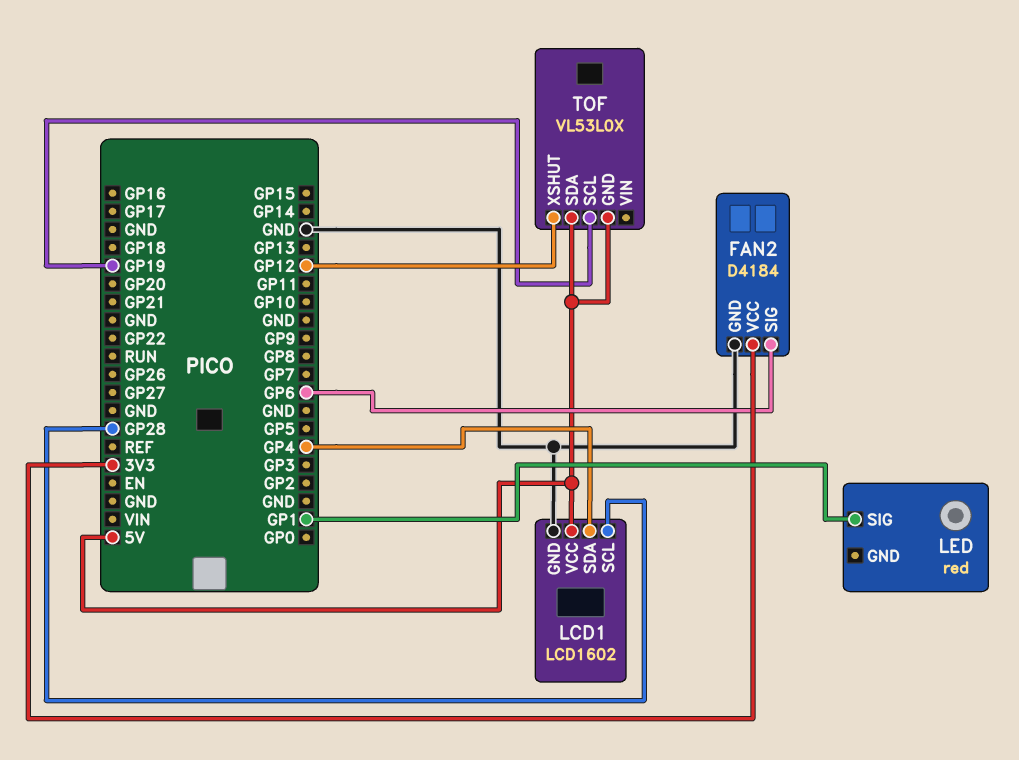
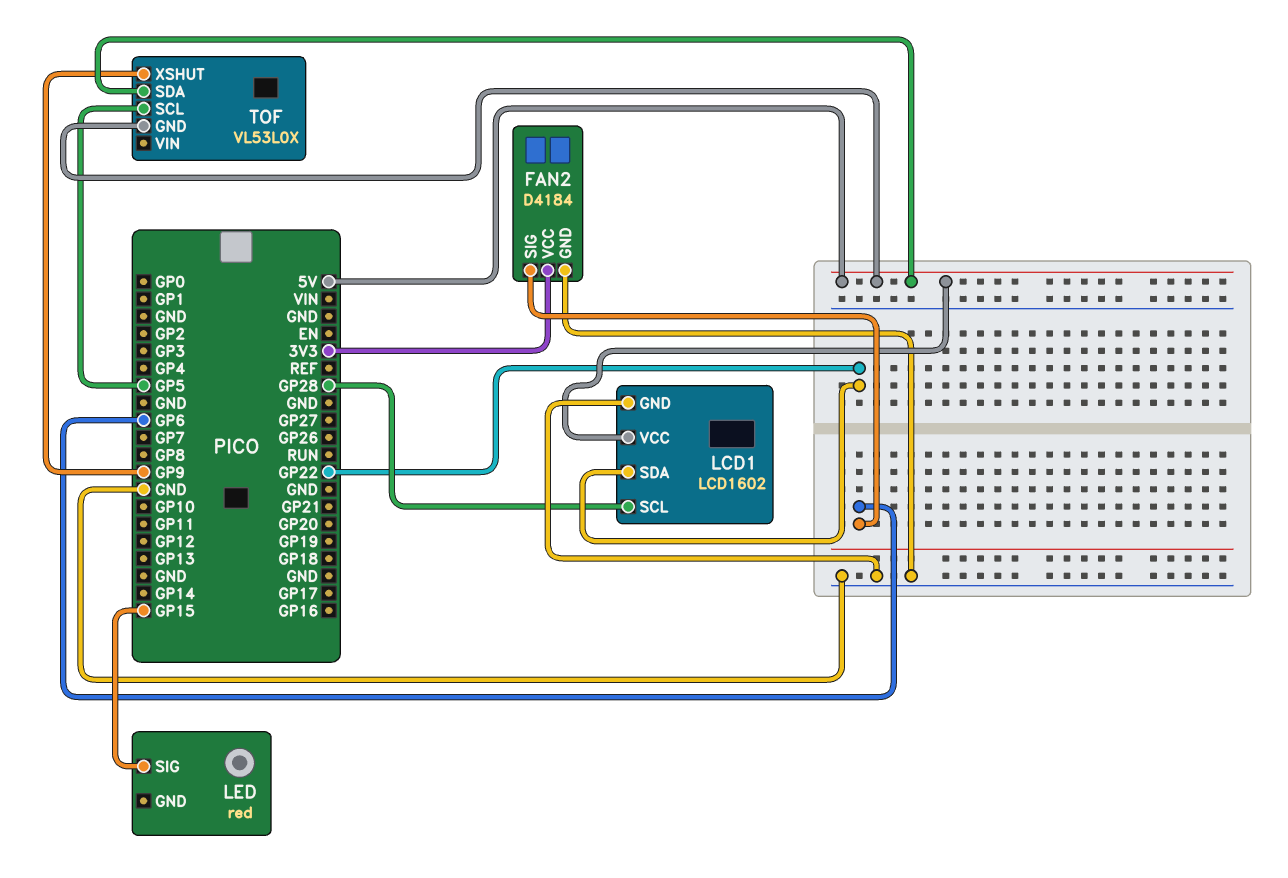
LCD1 pin SDA: GP4 -> GP22
LED pin SIG: GP1 -> GP15
TOF pin SCL: GP19 -> GP5
TOF pin XSHUT: GP12 -> GP9

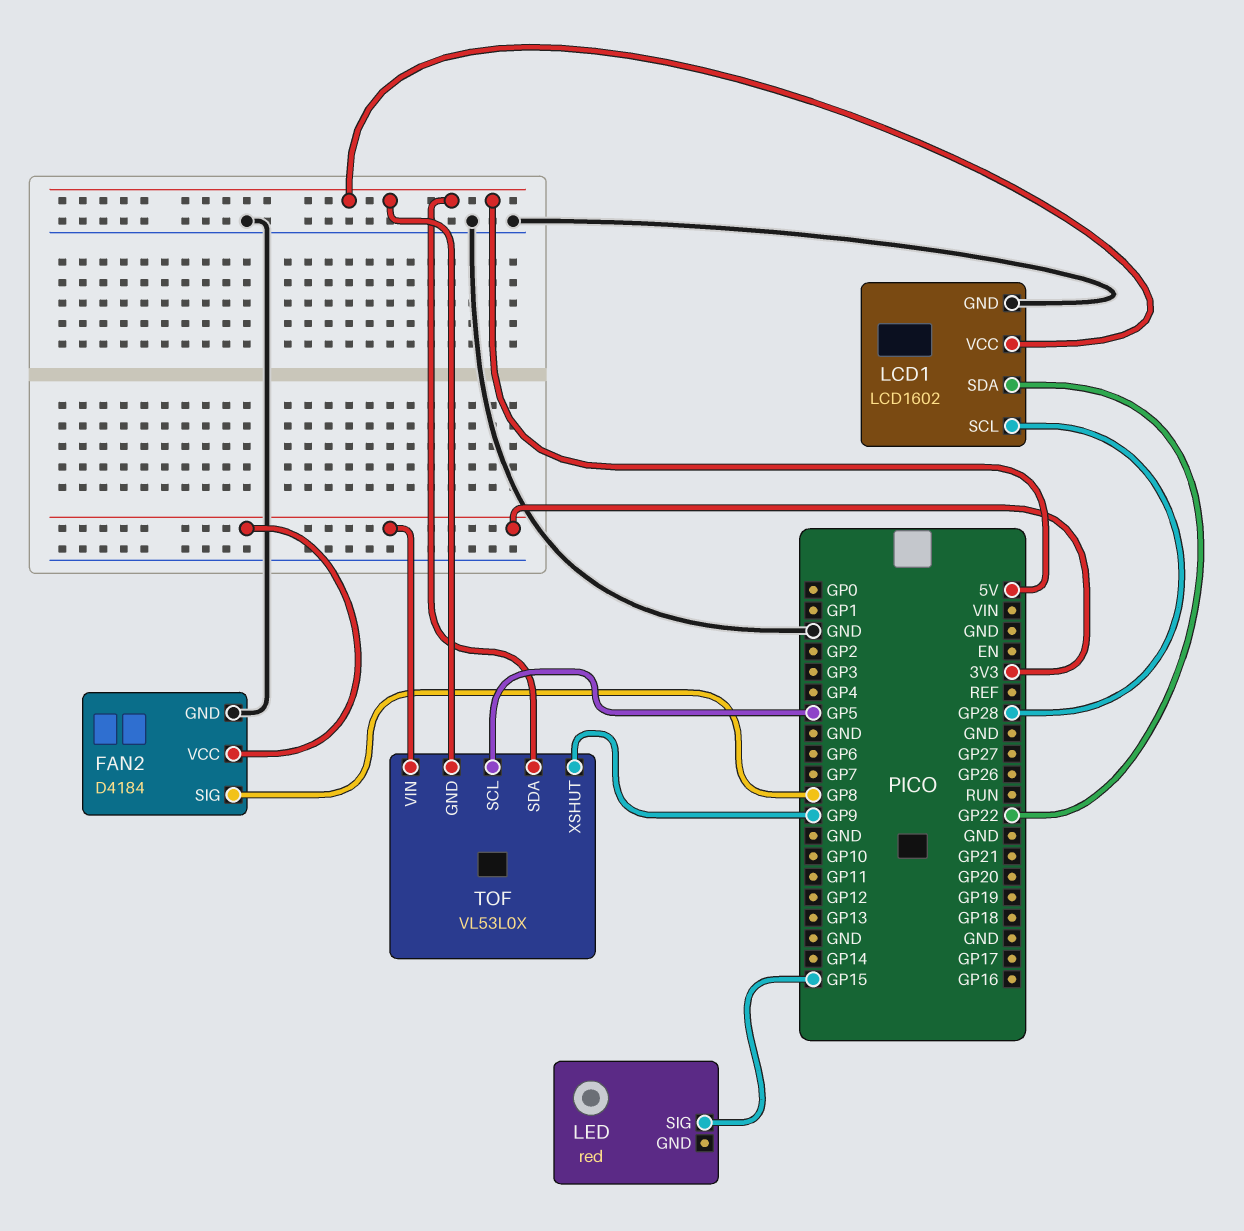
FAN2 pin SIG: GP6 -> GP8
TOF pin VIN: none -> 3V3

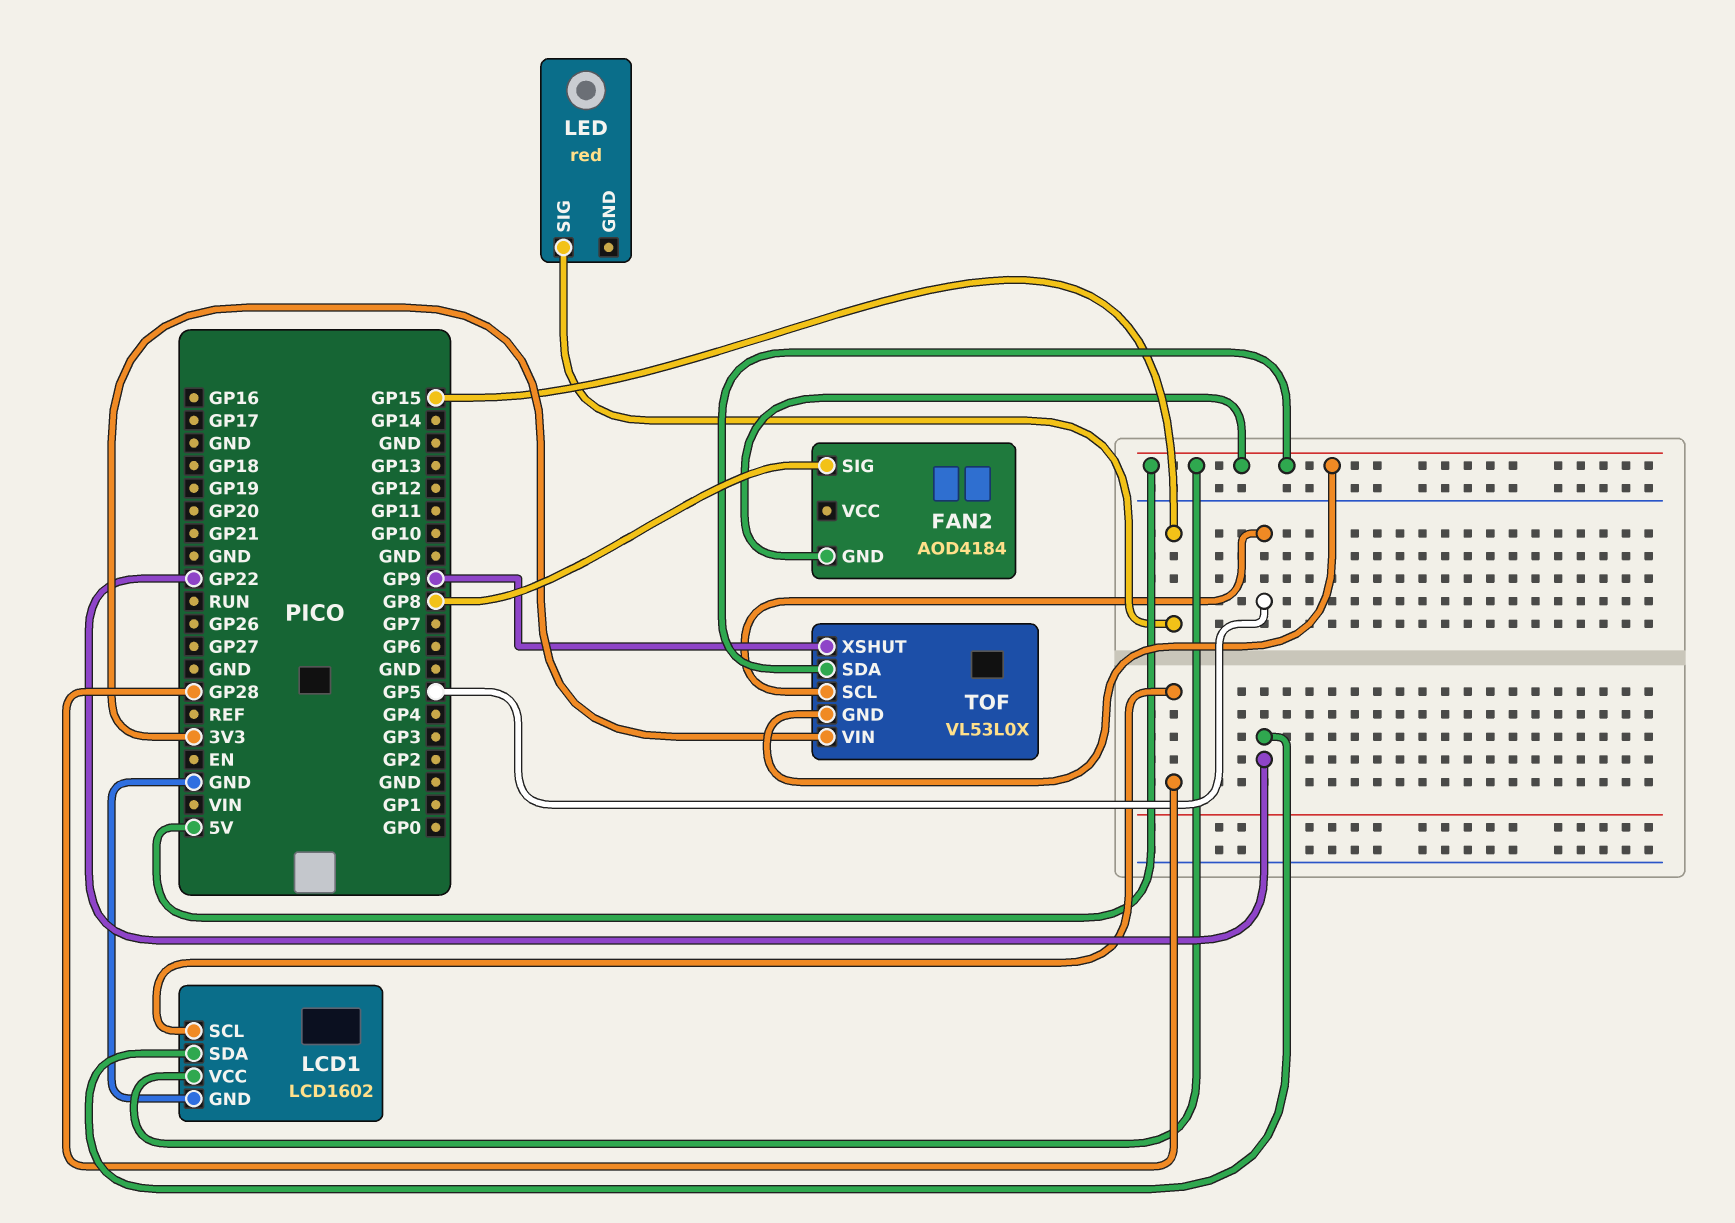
FAN2: D4184 -> AOD4184
FAN2 pin GND: GND -> 5V
FAN2 pin VCC: 3V3 -> none

